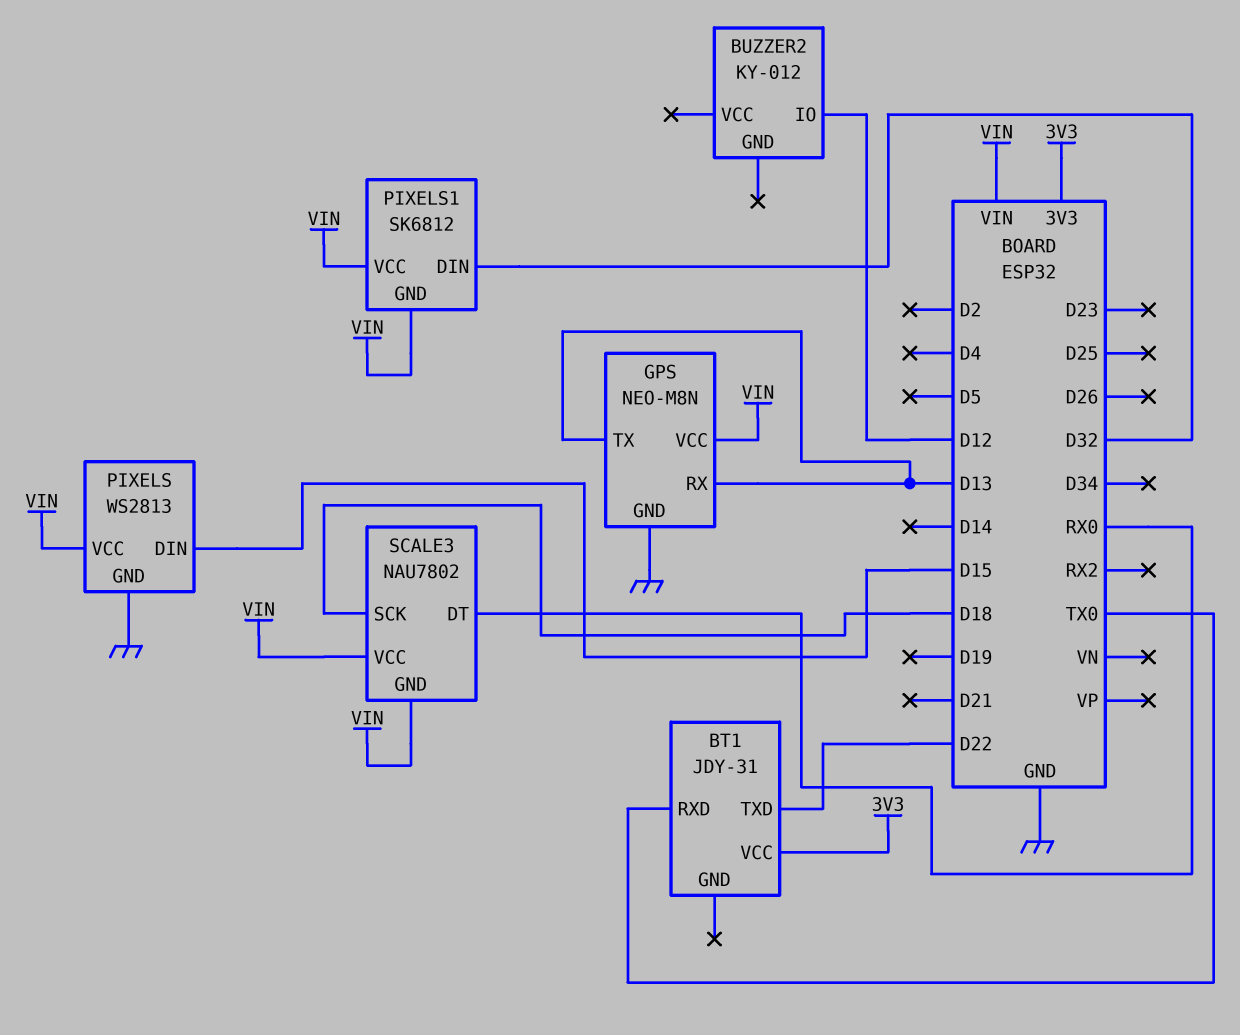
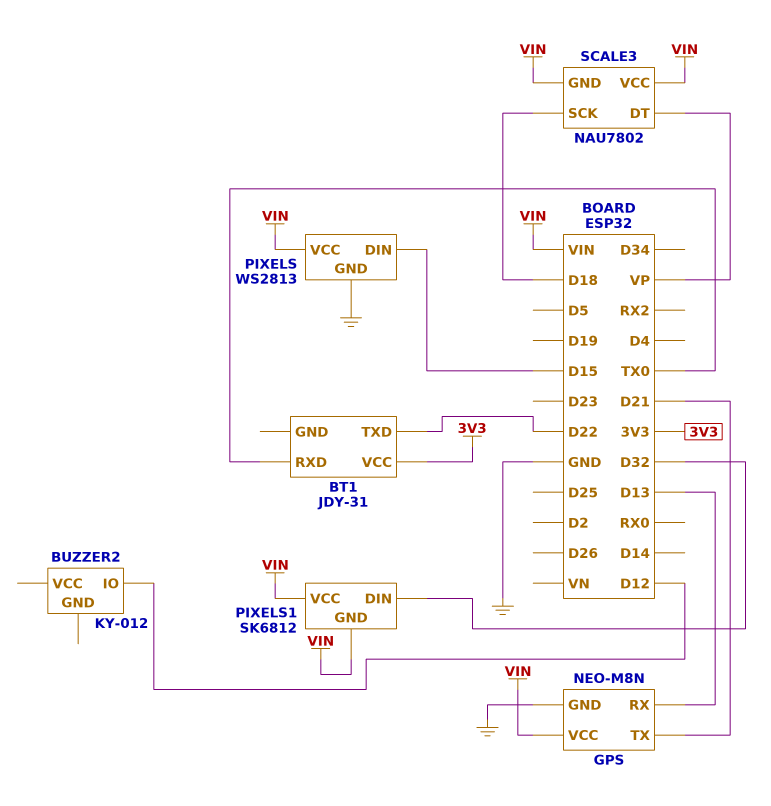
GPS pin TX: D13 -> D21
SCALE3 pin DT: RX0 -> VP

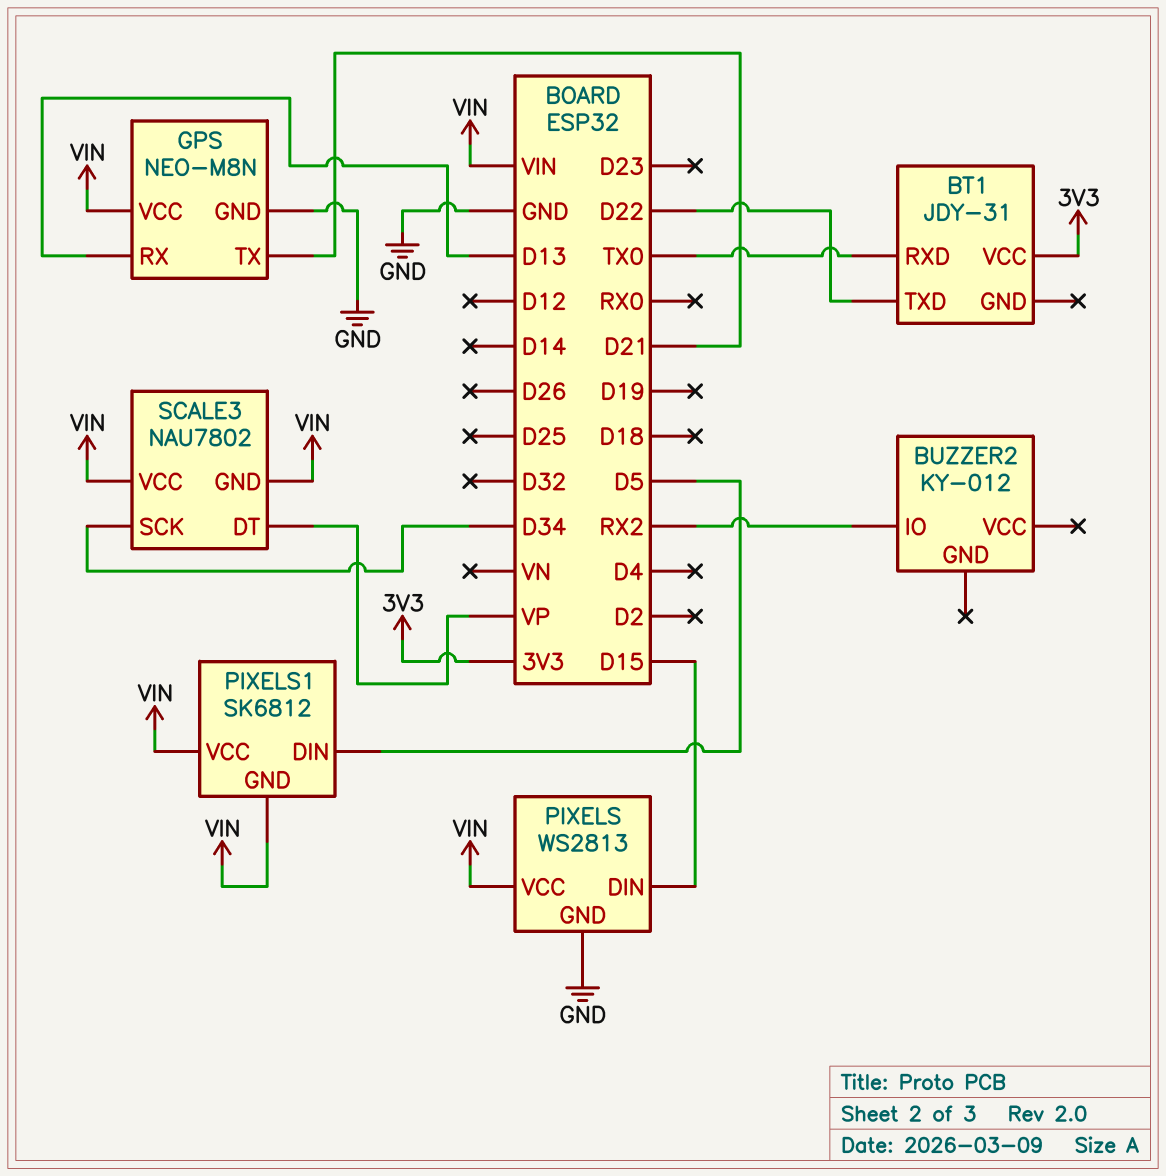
BUZZER2 pin IO: D12 -> RX2
PIXELS1 pin DIN: D32 -> D5
SCALE3 pin SCK: D18 -> D34

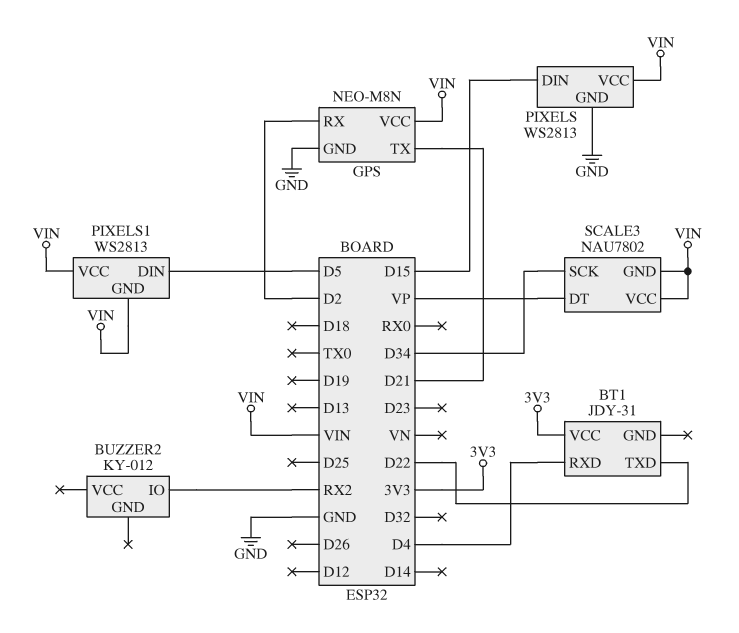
BT1 pin RXD: TX0 -> D4
GPS pin RX: D13 -> D2
PIXELS1: SK6812 -> WS2813

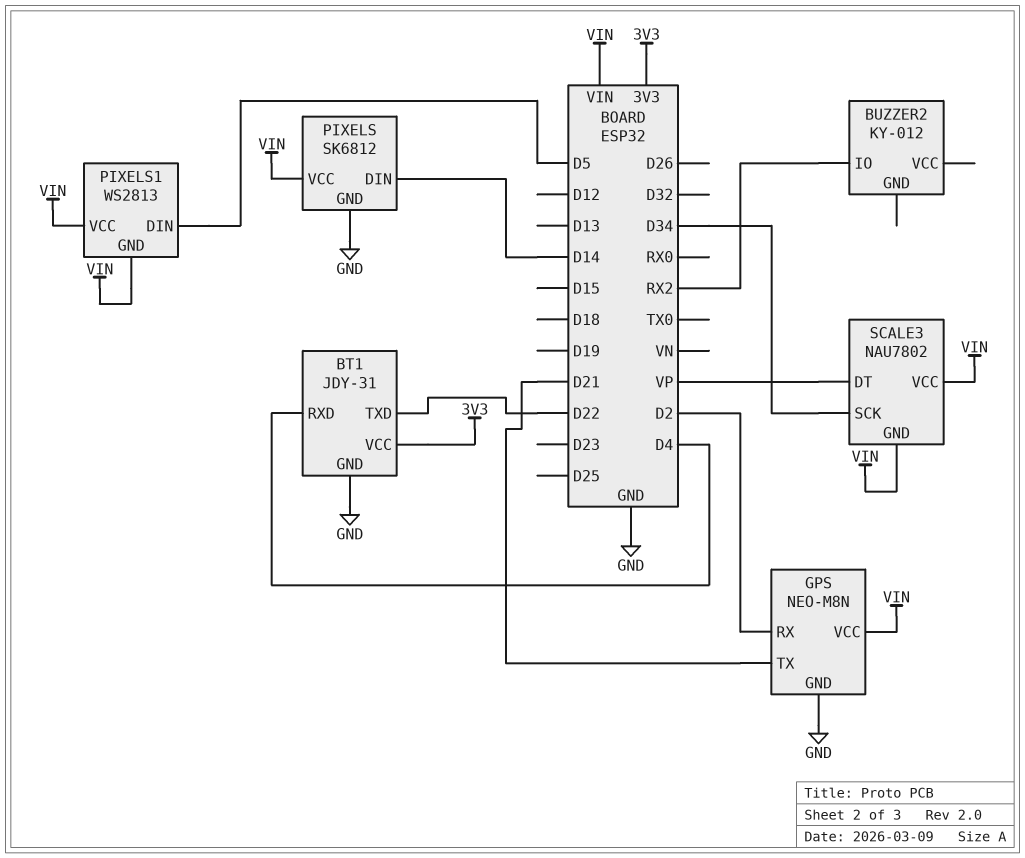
BT1 pin GND: none -> GND
PIXELS: WS2813 -> SK6812
PIXELS pin DIN: D15 -> D14

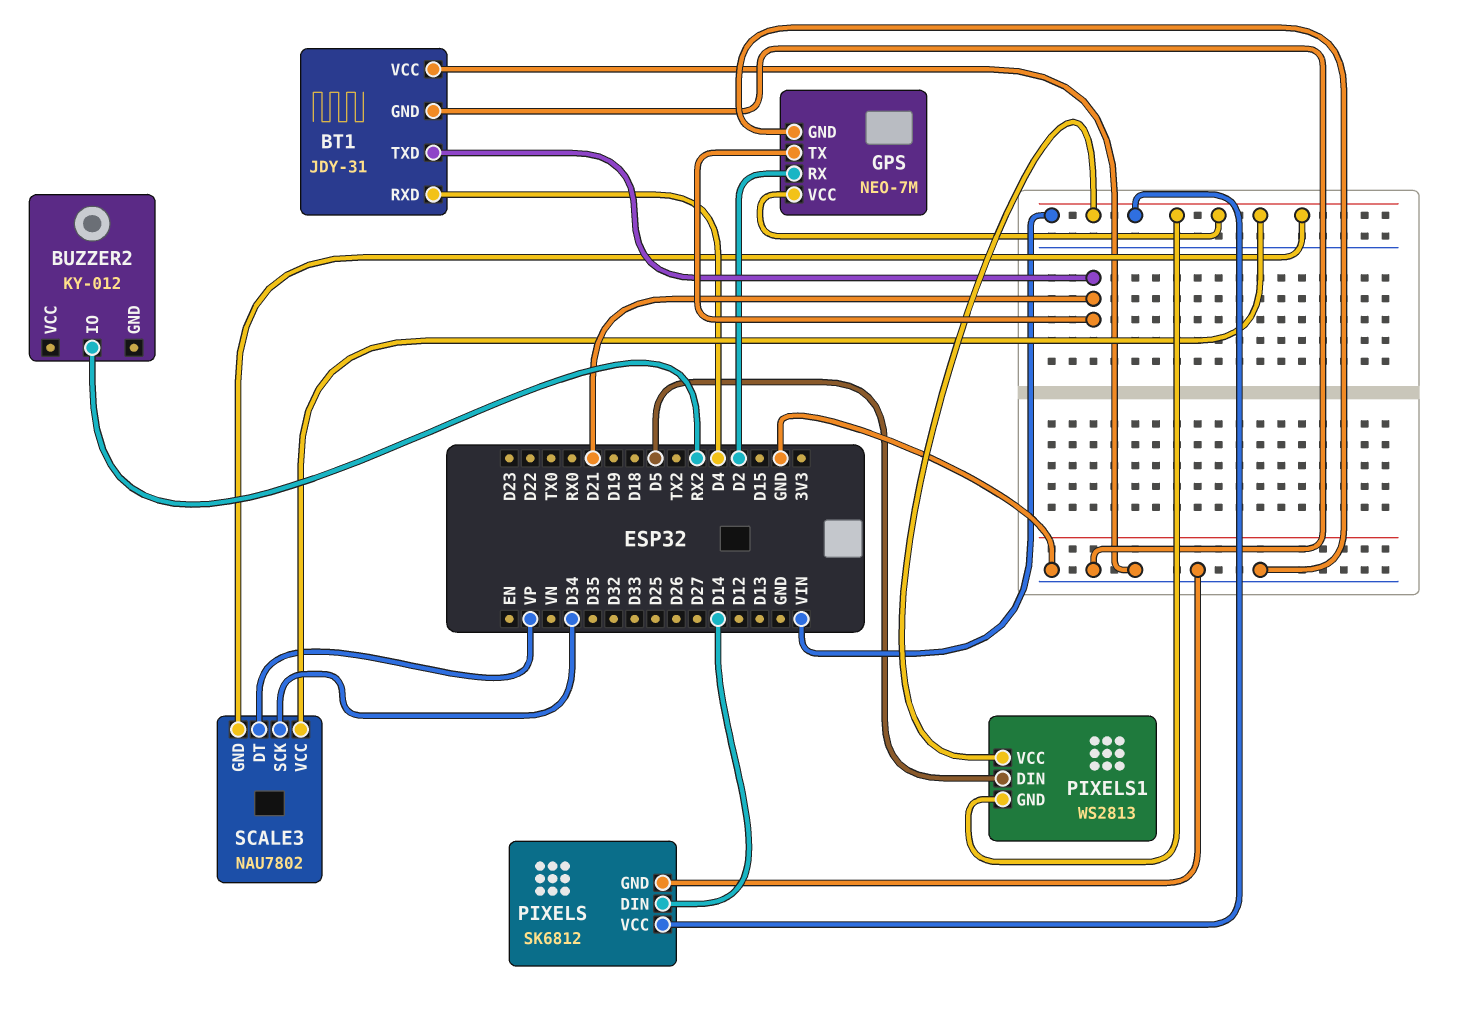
BT1 pin TXD: D22 -> D21
BT1 pin VCC: 3V3 -> GND
GPS: NEO-M8N -> NEO-7M

